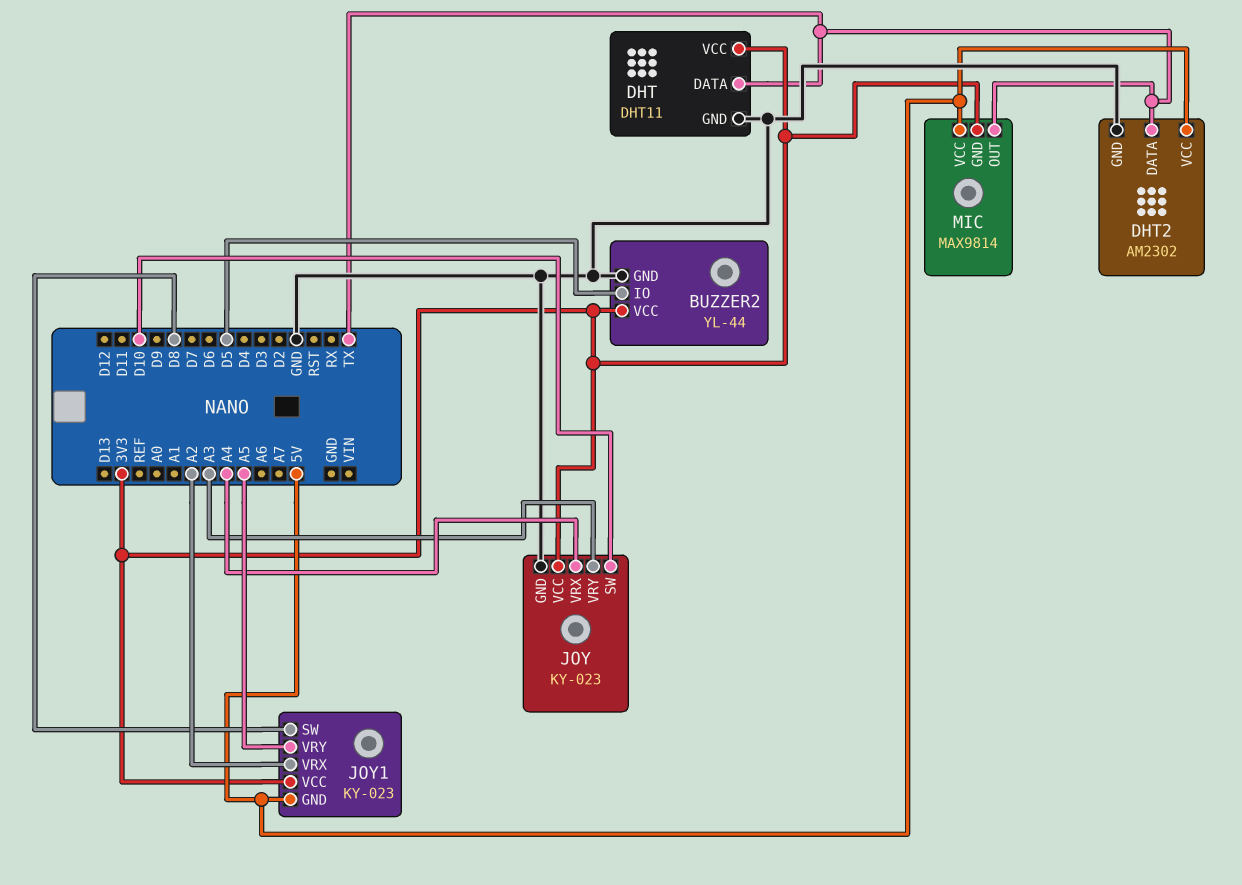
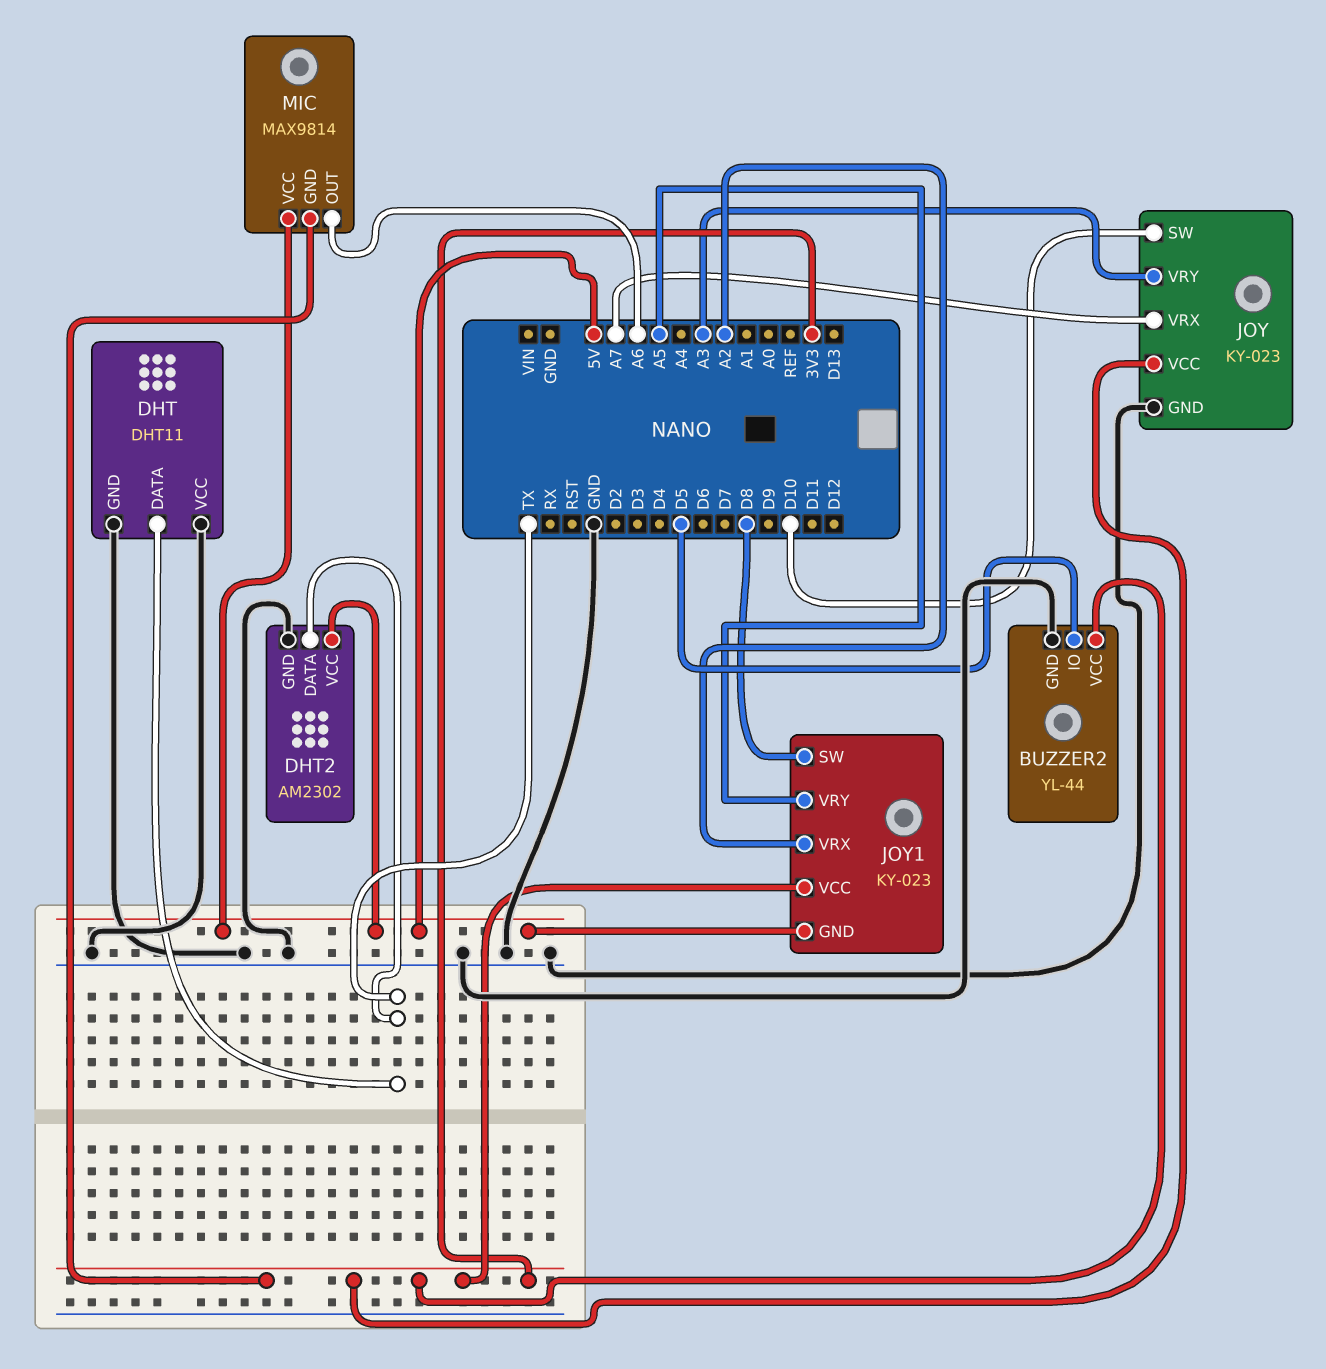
DHT pin VCC: 3V3 -> GND
JOY pin VRX: A4 -> A7
MIC pin OUT: TX -> A6

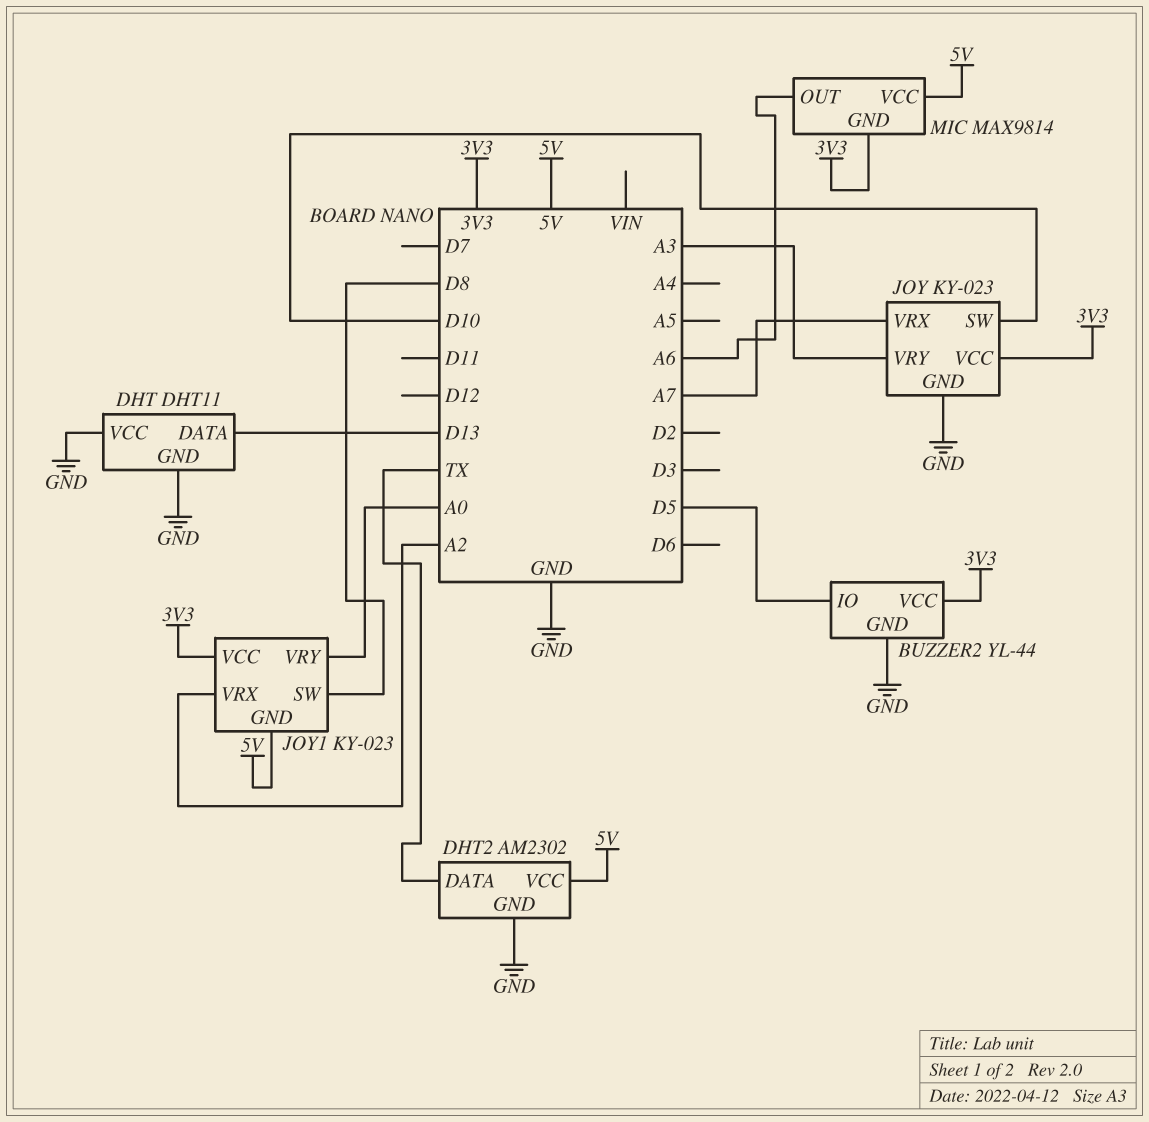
DHT pin DATA: TX -> D13
JOY1 pin VRY: A5 -> A0

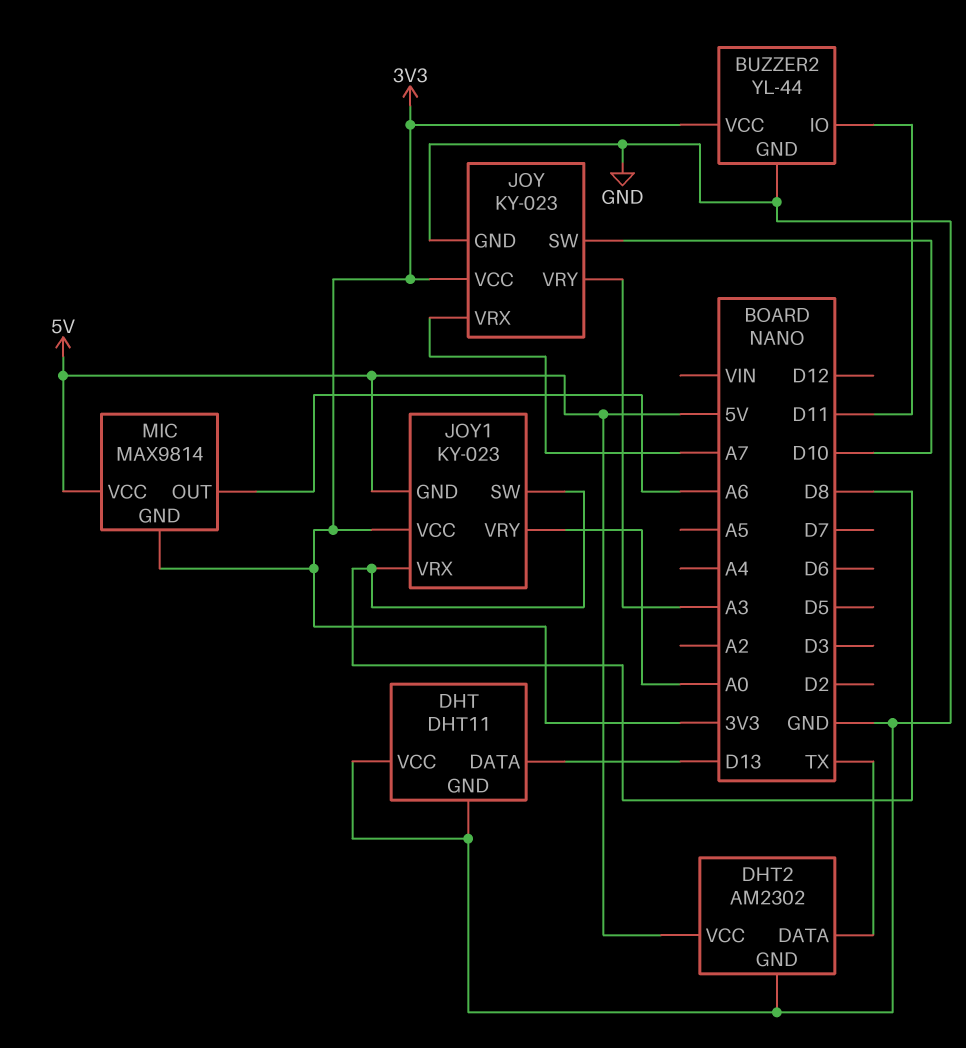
BUZZER2 pin IO: D5 -> D11
JOY1 pin VRX: A2 -> D8

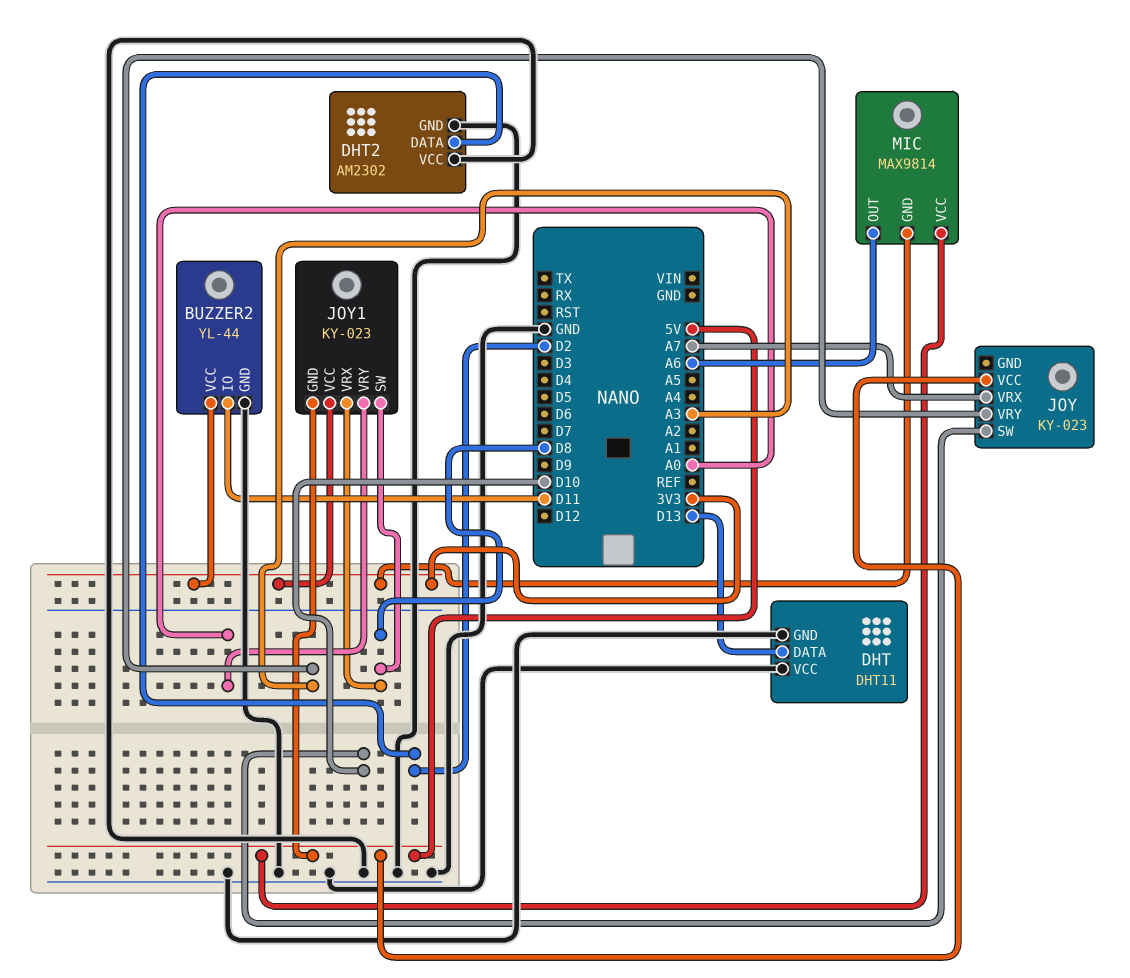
DHT2 pin DATA: TX -> D2
DHT2 pin VCC: 5V -> GND
JOY pin GND: GND -> none
JOY pin VCC: 3V3 -> 5V

